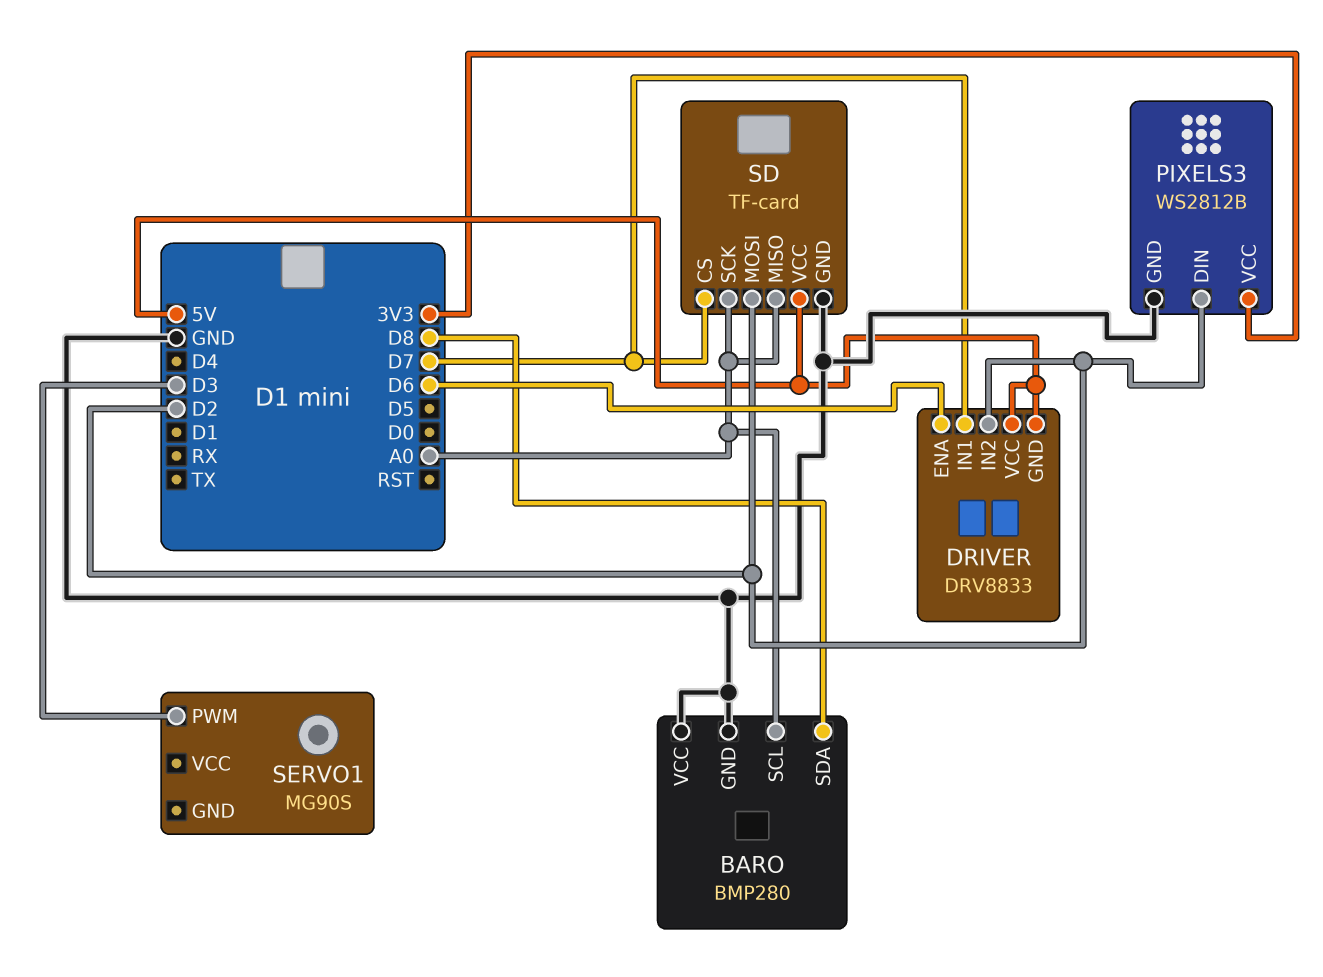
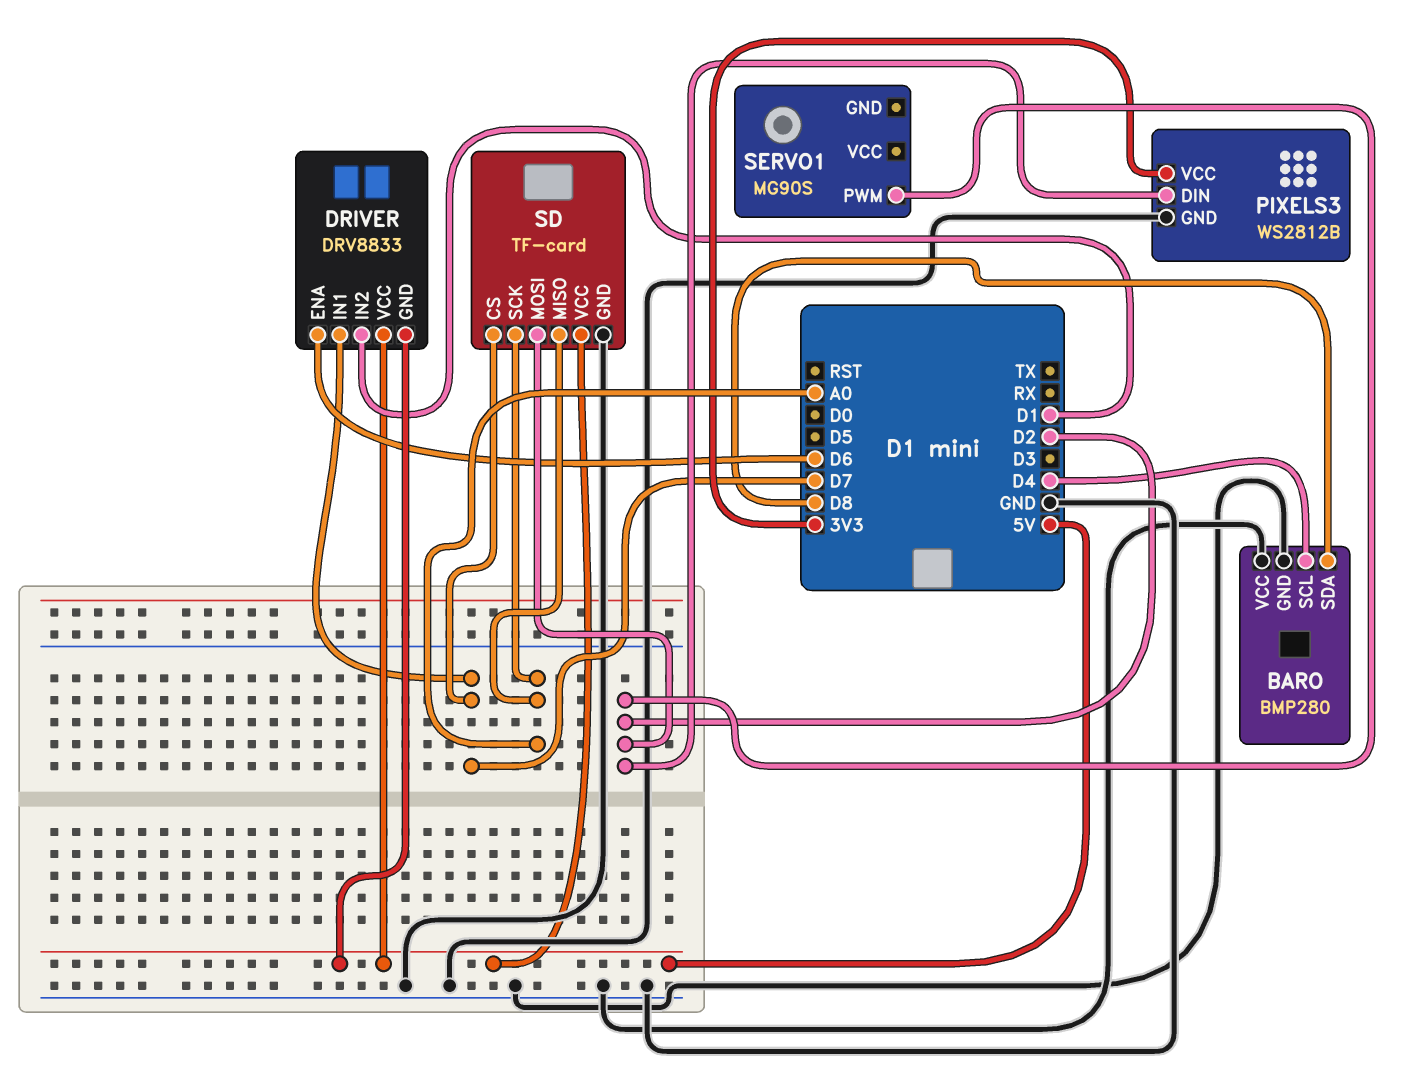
BARO pin SCL: A0 -> D4
DRIVER pin IN2: D2 -> D1
SERVO1 pin PWM: D3 -> D2

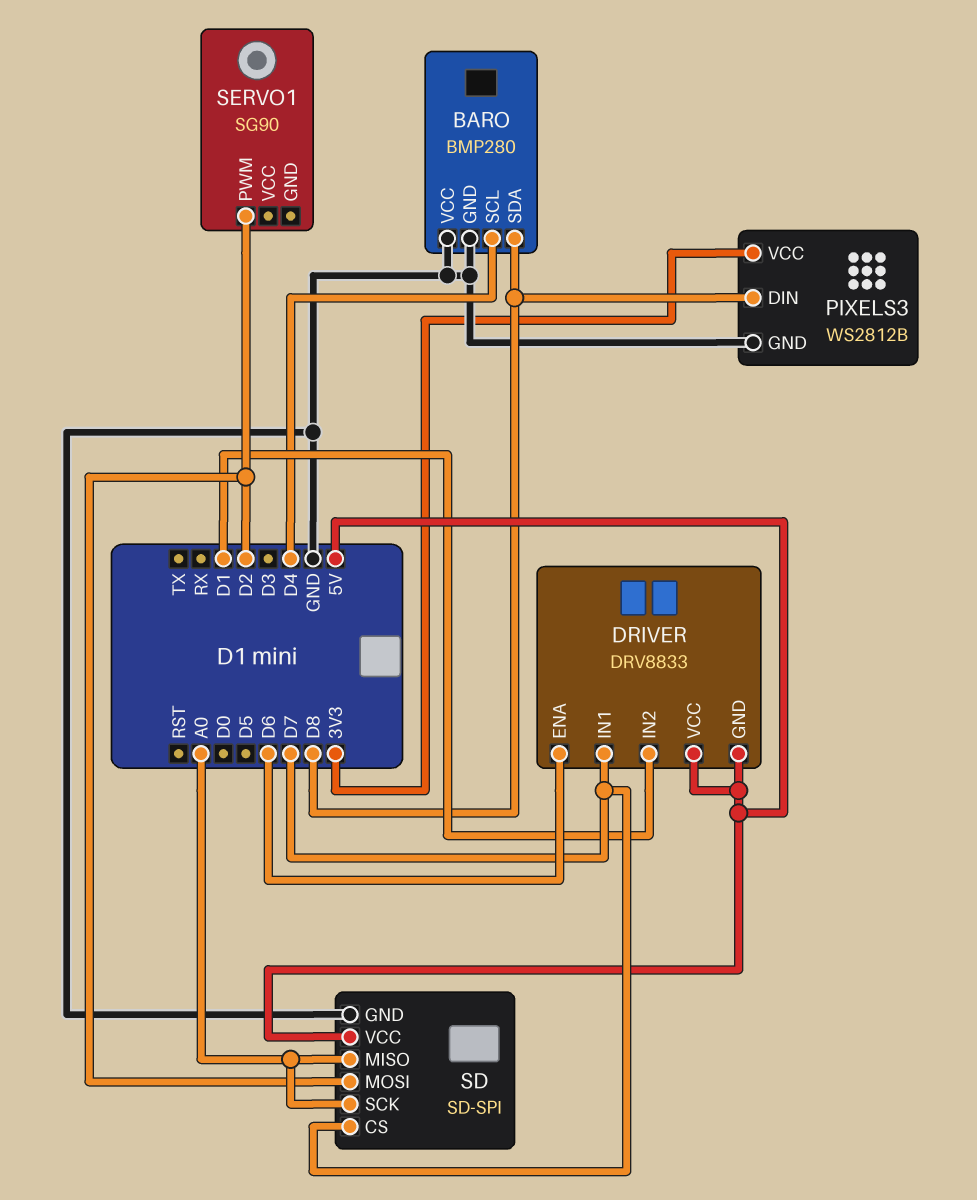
PIXELS3 pin DIN: D2 -> D8
SD: TF-card -> SD-SPI
SERVO1: MG90S -> SG90

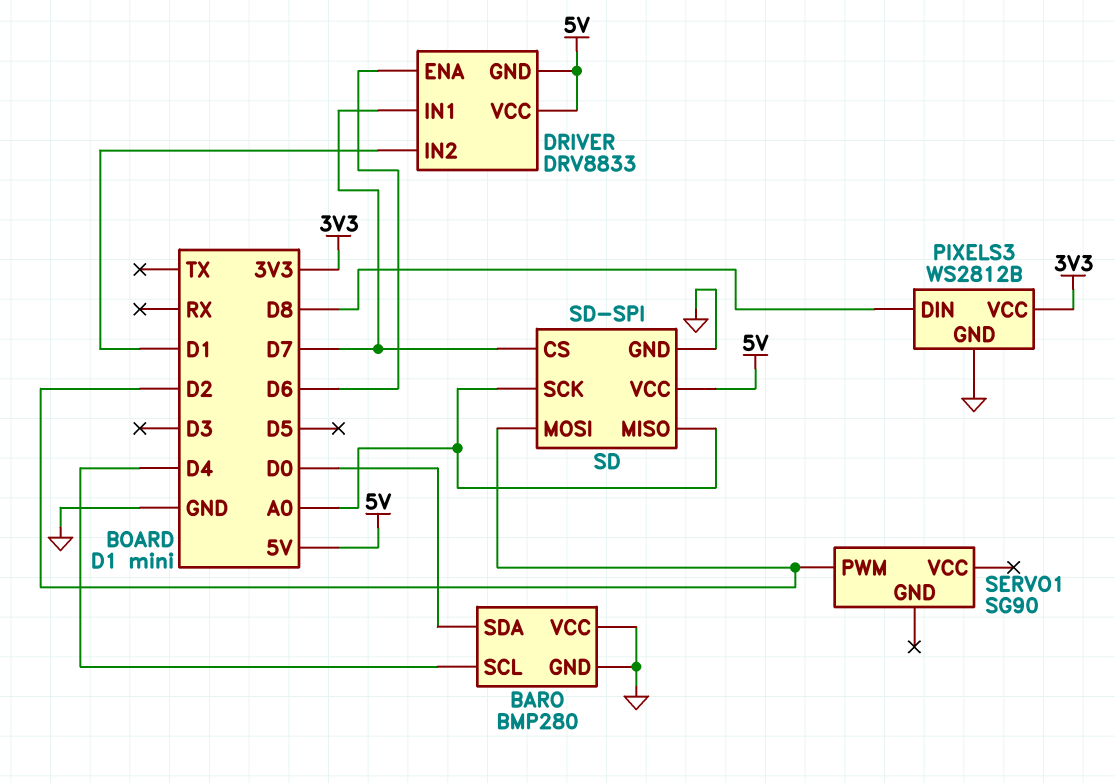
BARO pin SDA: D8 -> D0

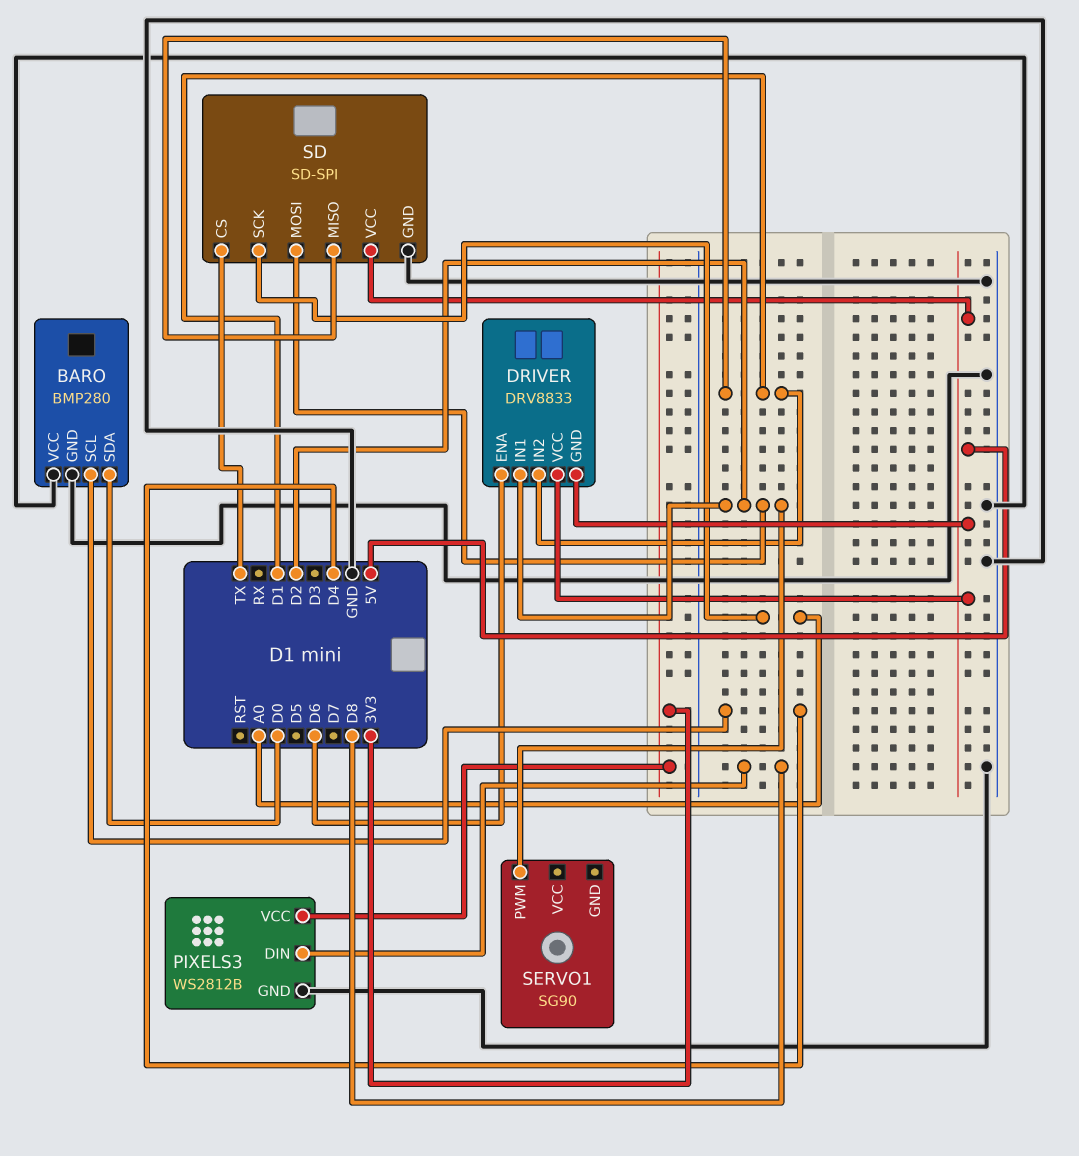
DRIVER pin IN1: D7 -> D2
SD pin CS: D7 -> TX
SD pin MISO: A0 -> D1

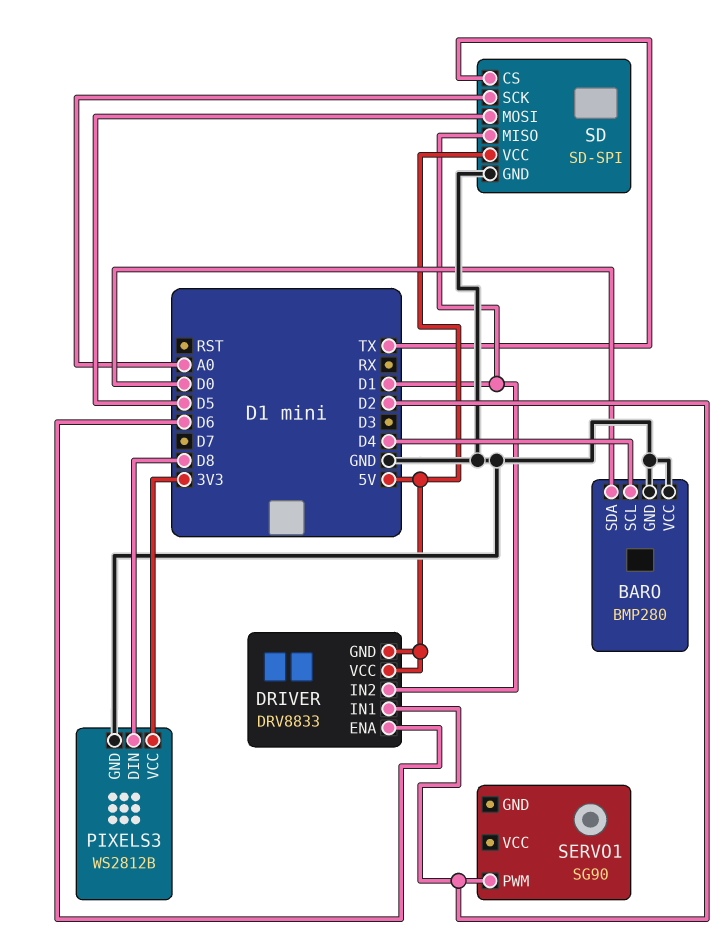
SD pin MOSI: D2 -> D5

